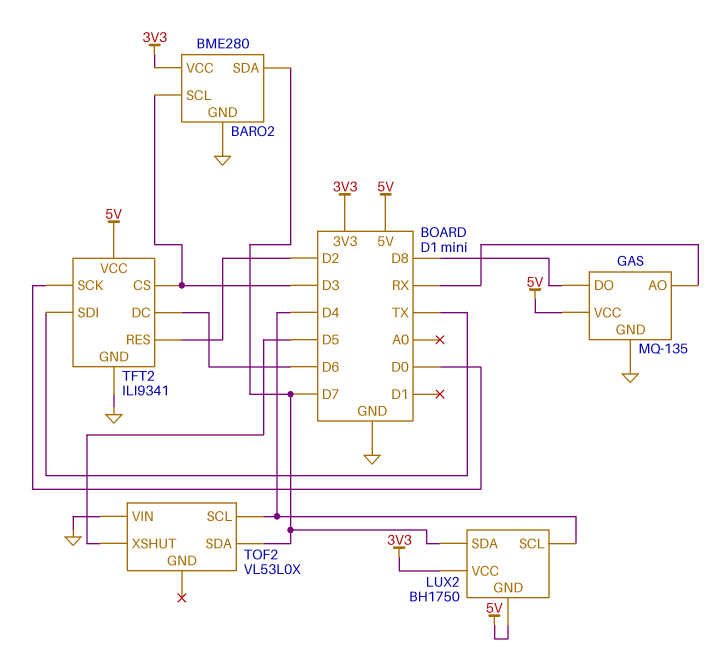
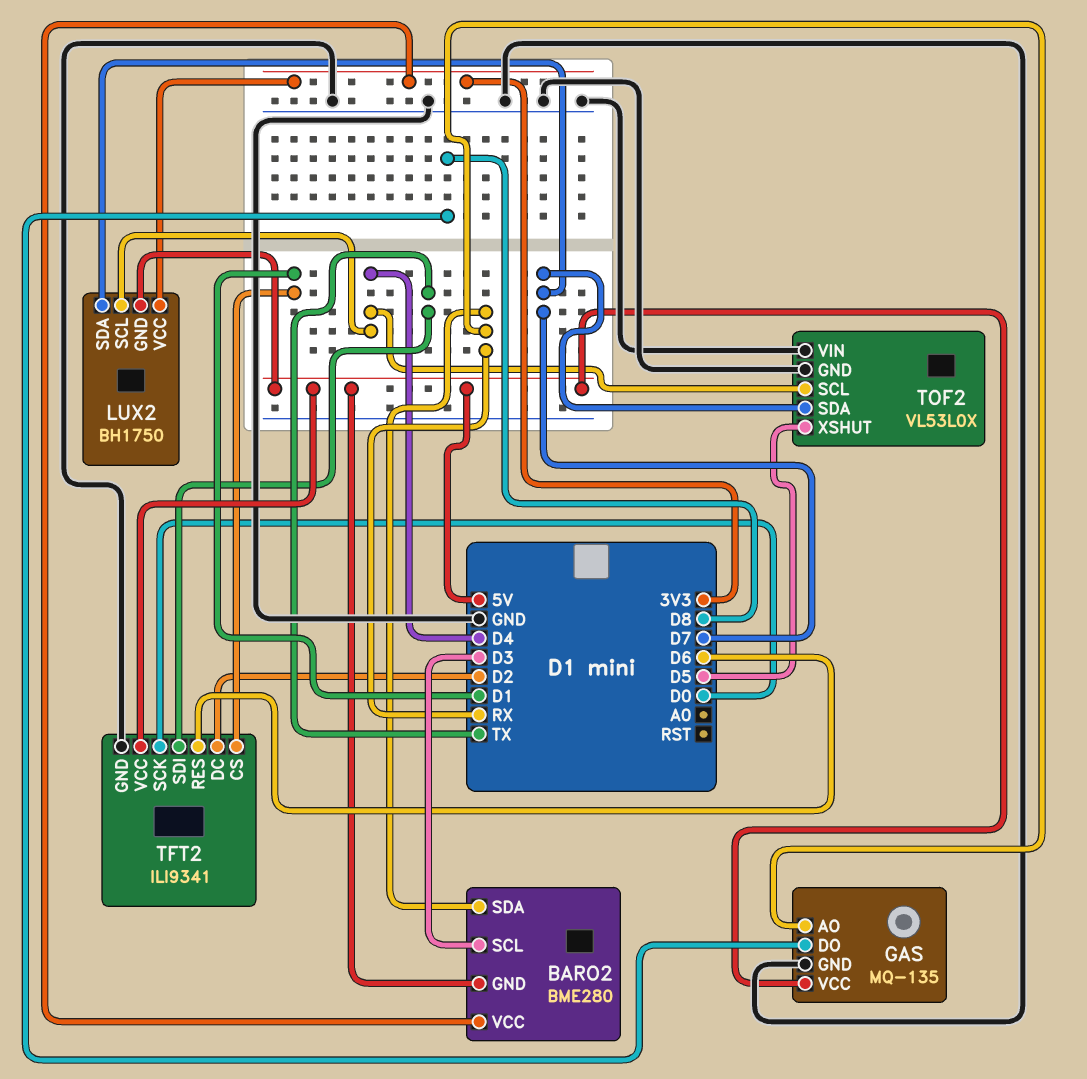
BARO2 pin GND: GND -> 5V
BARO2 pin SDA: D7 -> RX
TFT2 pin CS: D3 -> D1
TFT2 pin DC: D6 -> D2
TFT2 pin RES: D2 -> D6
TOF2 pin GND: none -> GND

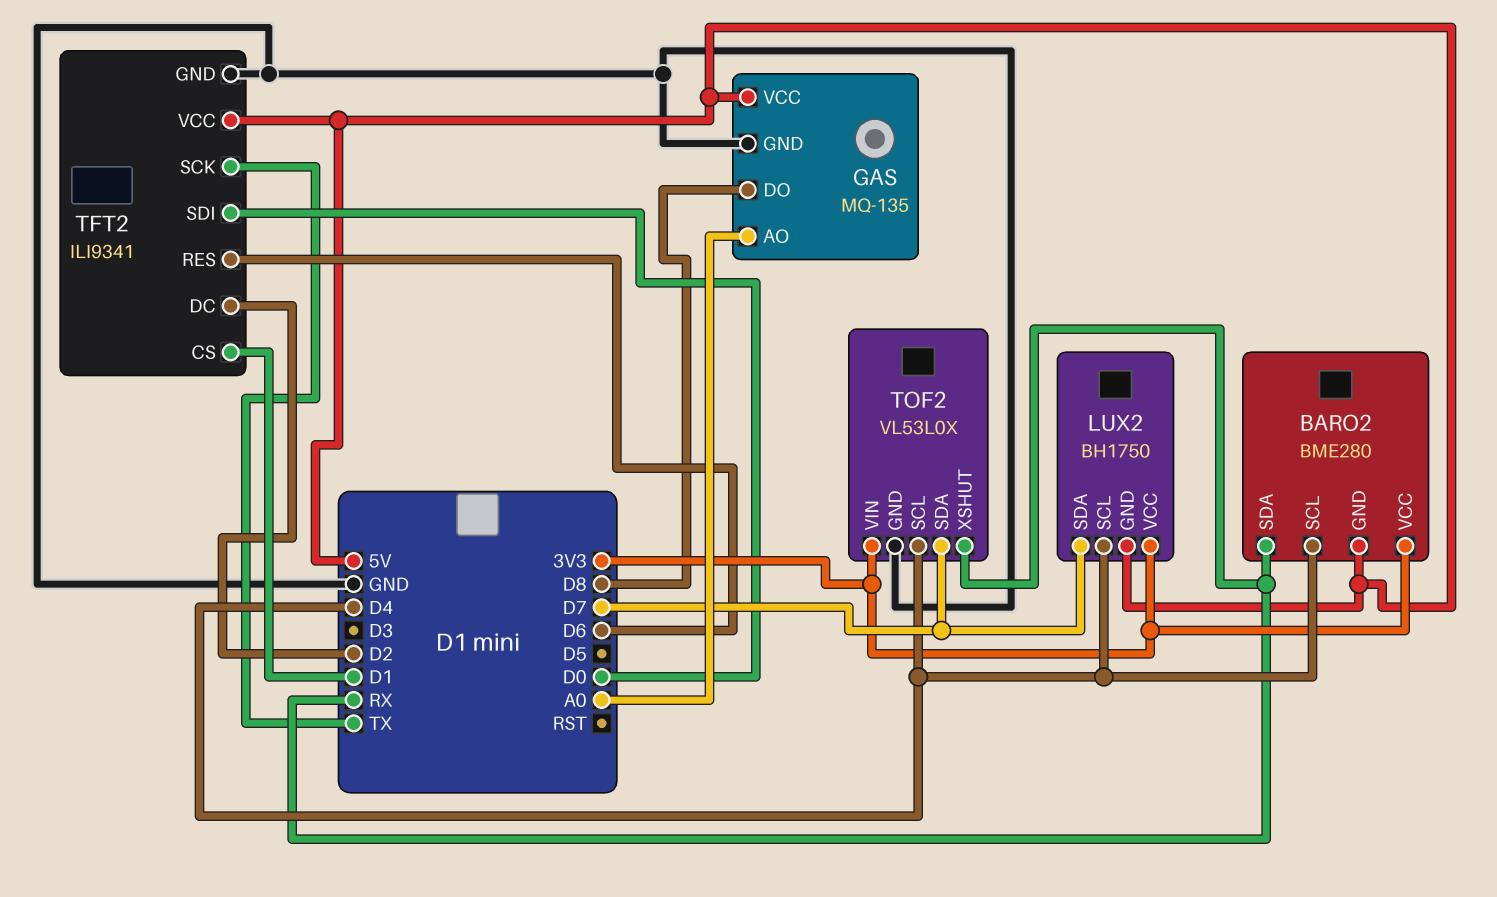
BARO2 pin SCL: D3 -> D4
GAS pin AO: RX -> A0
TFT2 pin SCK: D0 -> TX
TFT2 pin SDI: TX -> D0
TOF2 pin VIN: GND -> 3V3
TOF2 pin XSHUT: D5 -> RX

